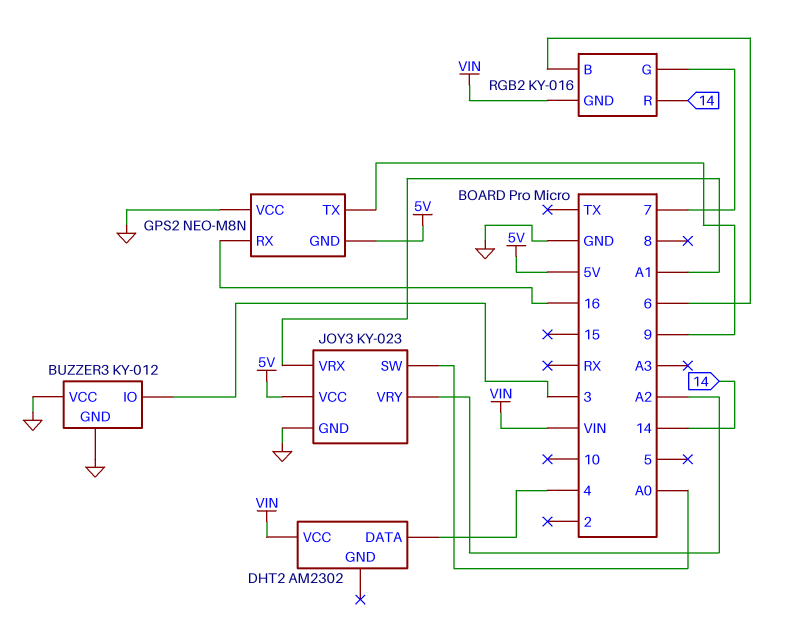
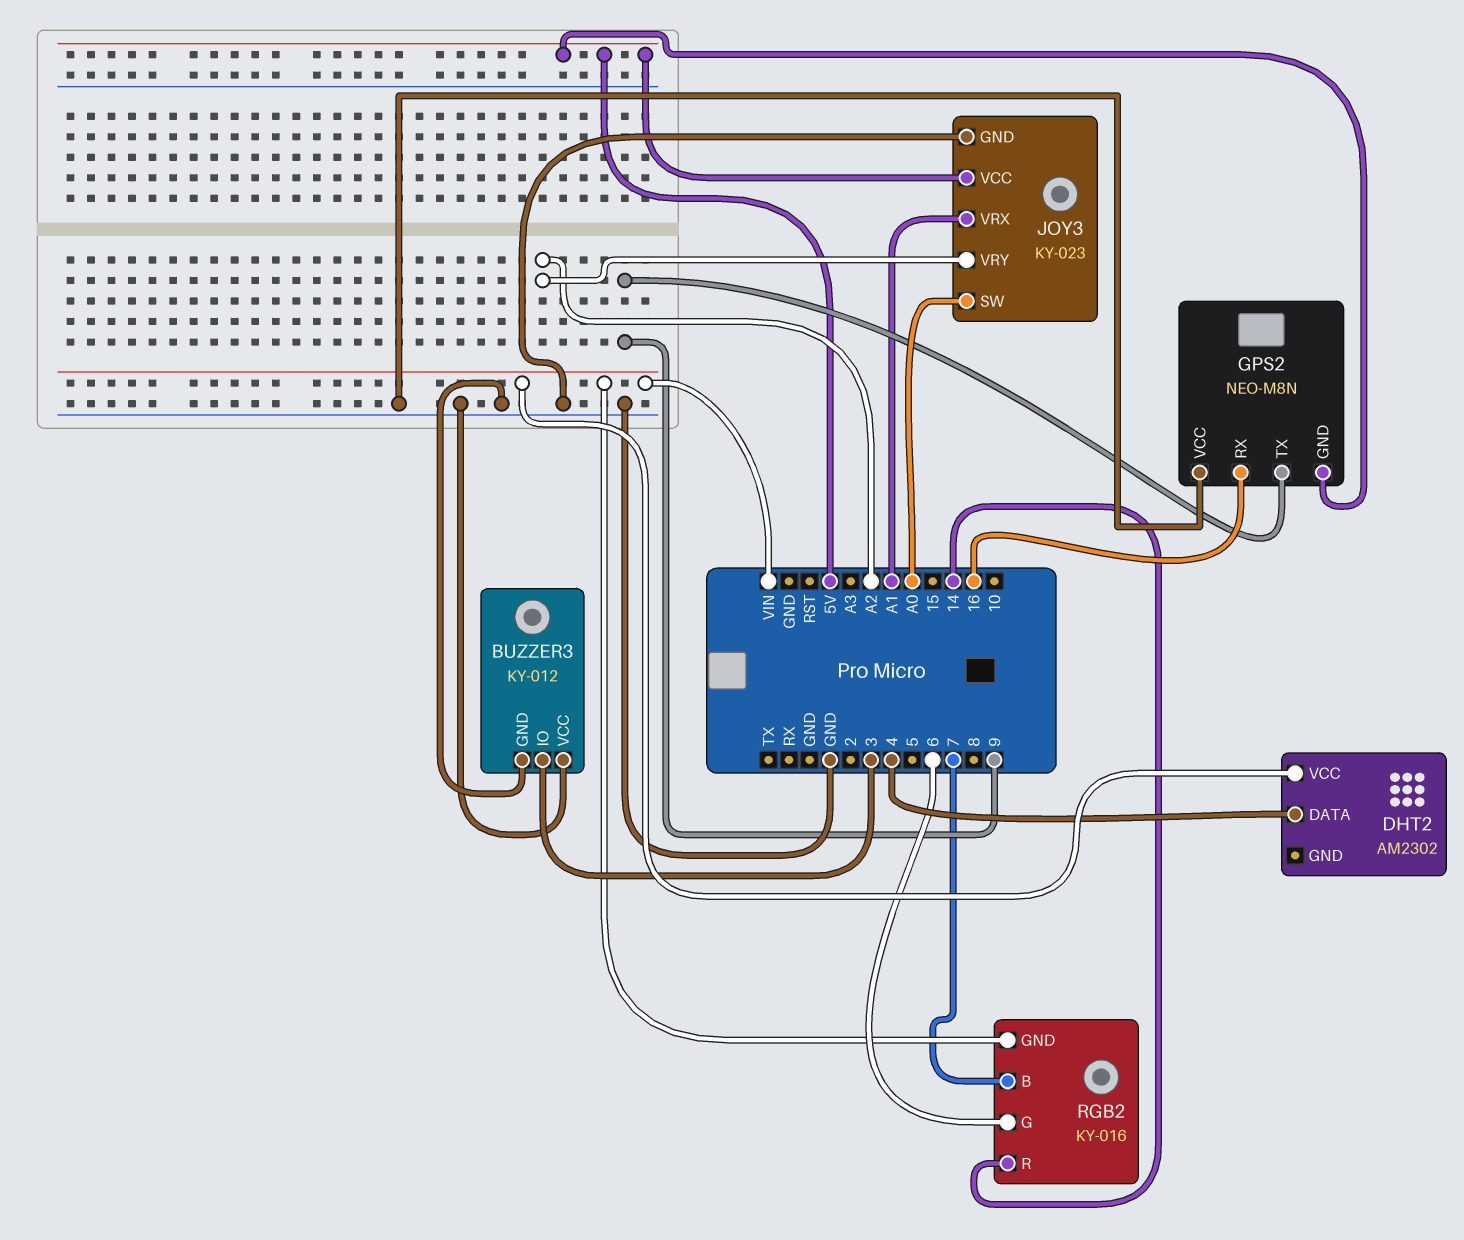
RGB2 pin B: 6 -> 7
RGB2 pin G: 7 -> 6

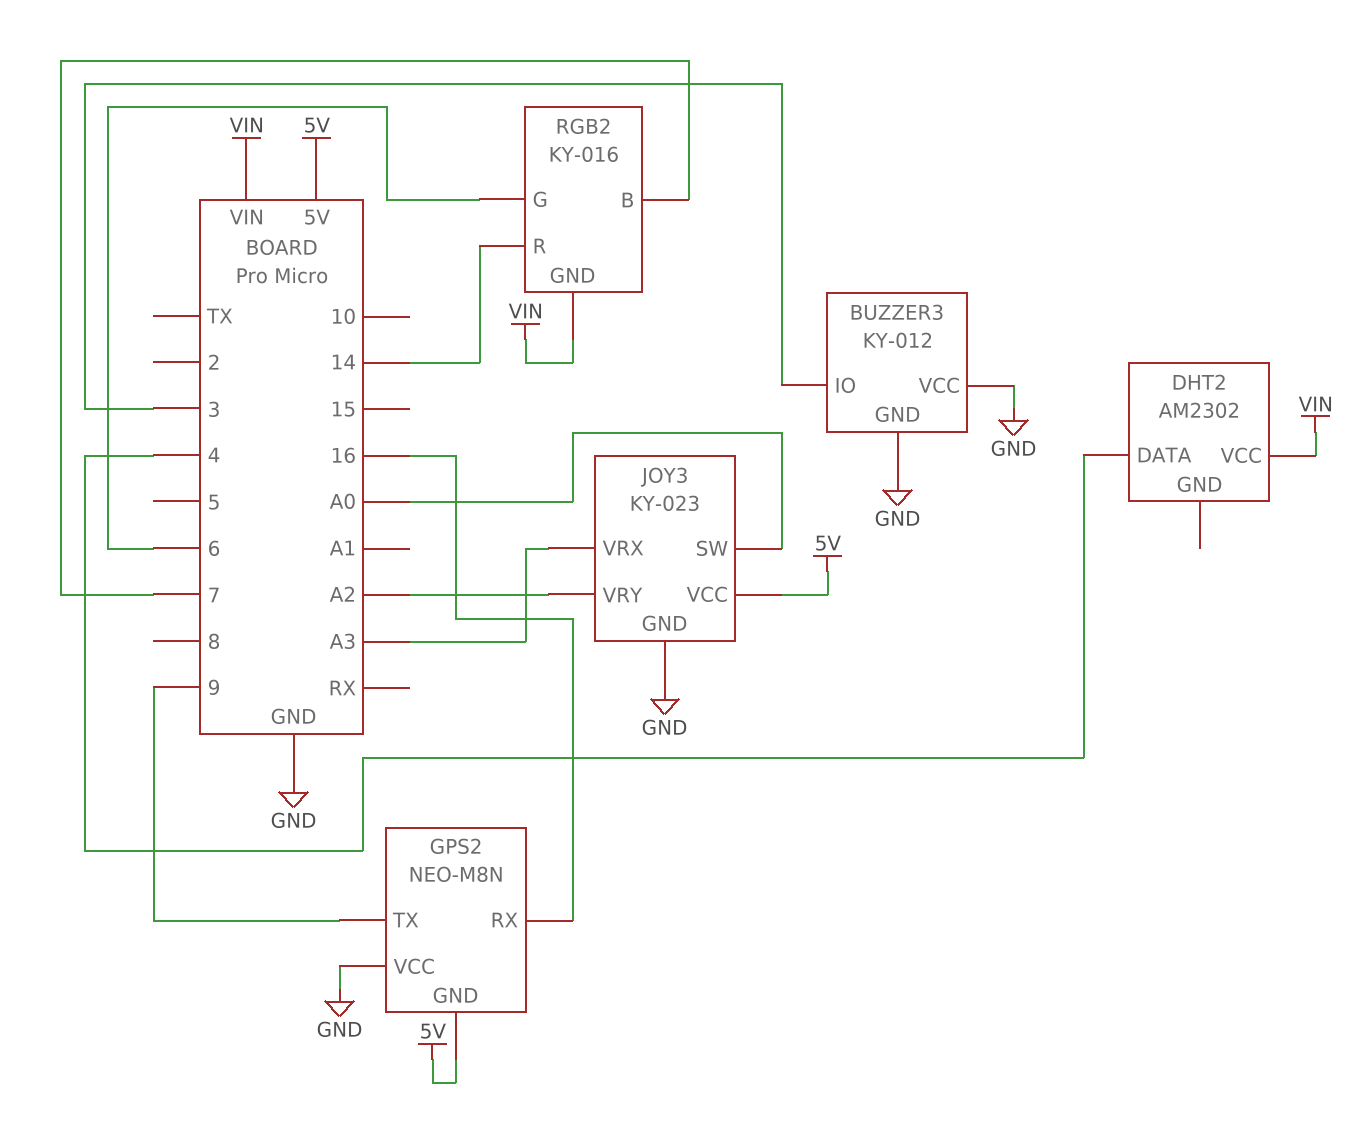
JOY3 pin VRX: A1 -> A3

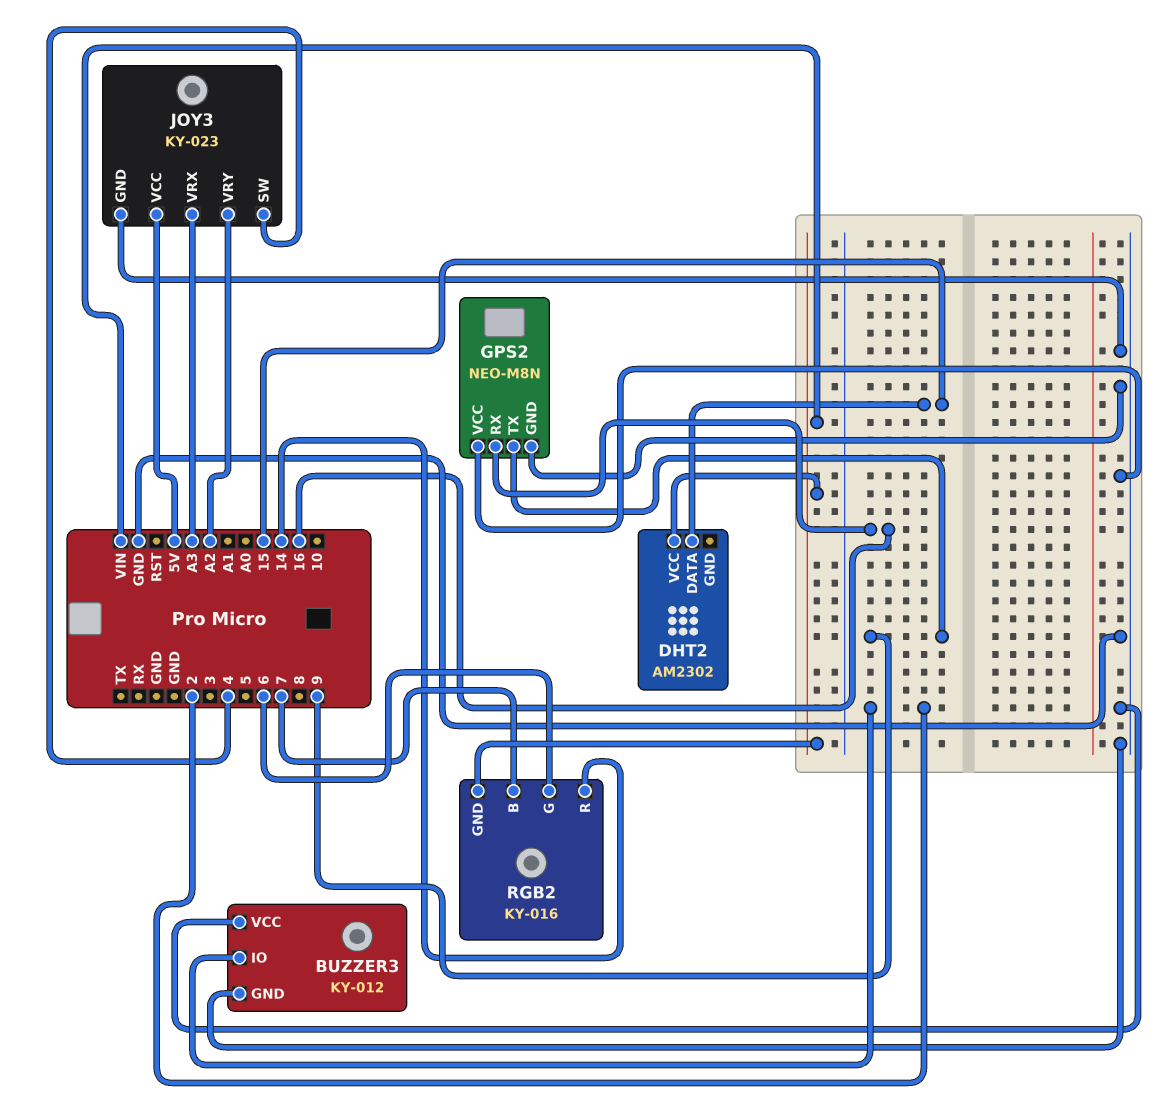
BUZZER3 pin IO: 3 -> 2
DHT2 pin DATA: 4 -> 15
GPS2 pin GND: 5V -> GND
JOY3 pin SW: A0 -> 4

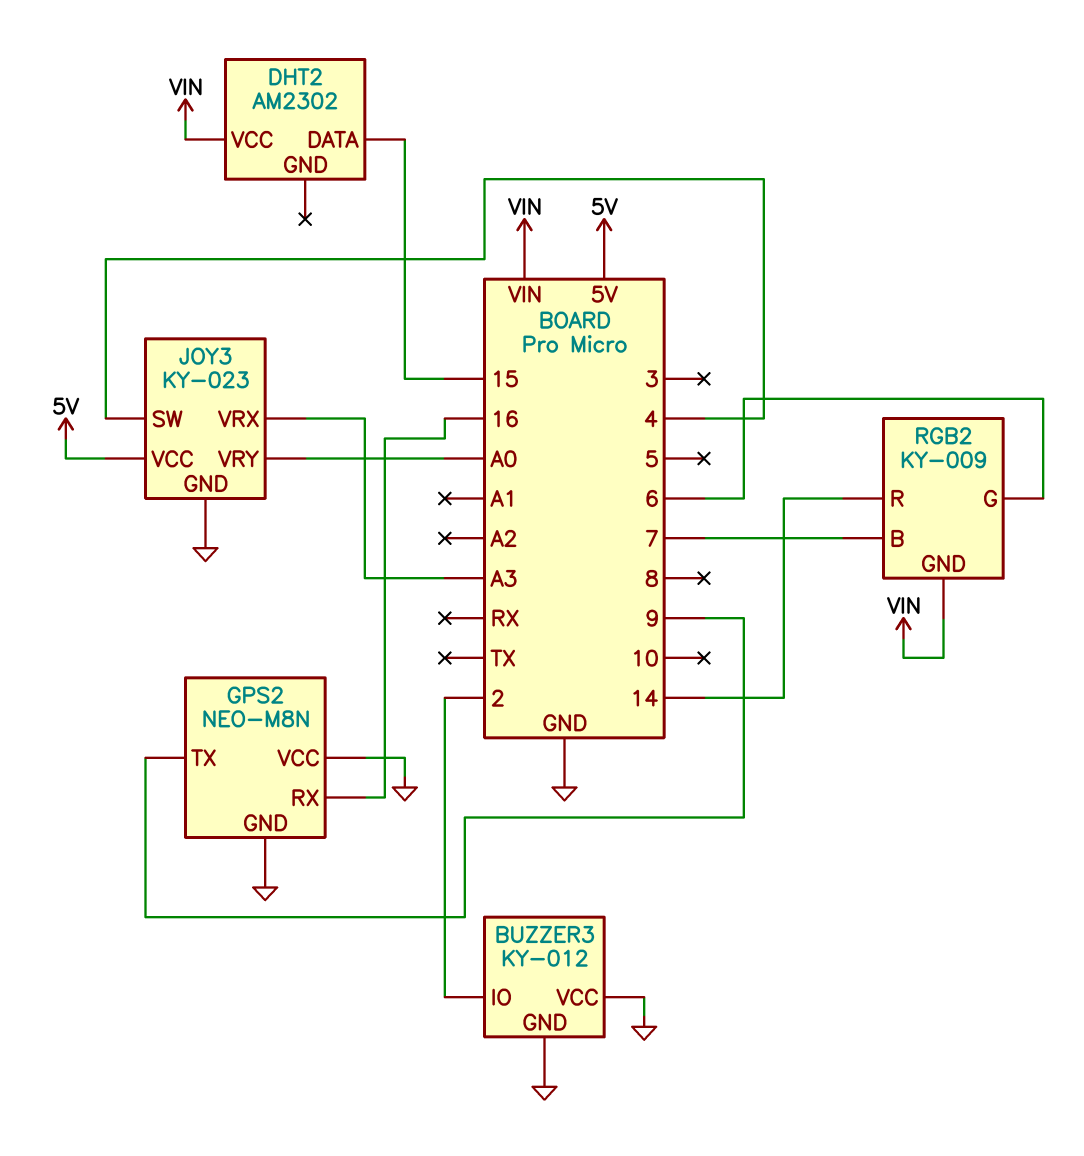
JOY3 pin VRY: A2 -> A0
RGB2: KY-016 -> KY-009

